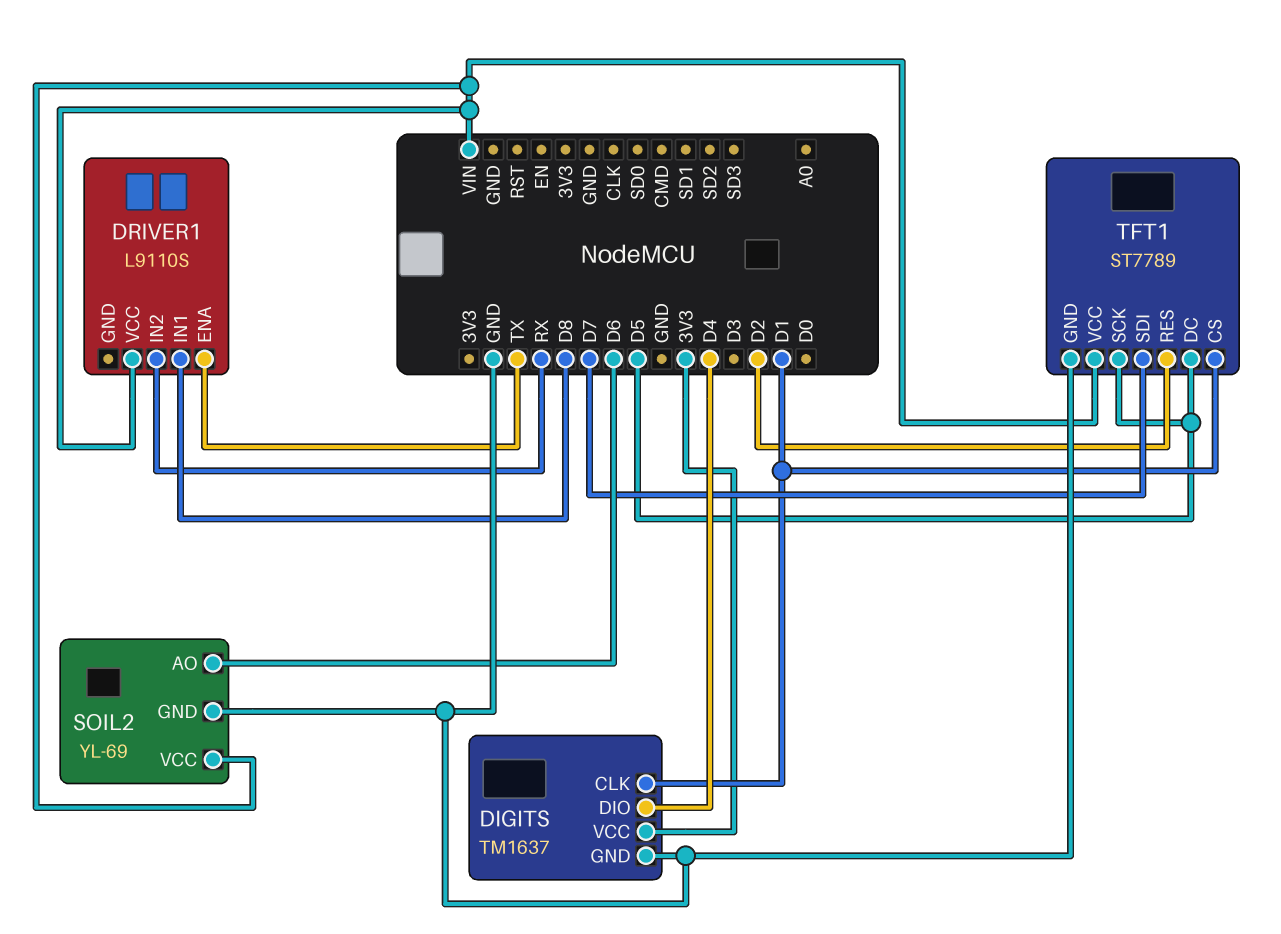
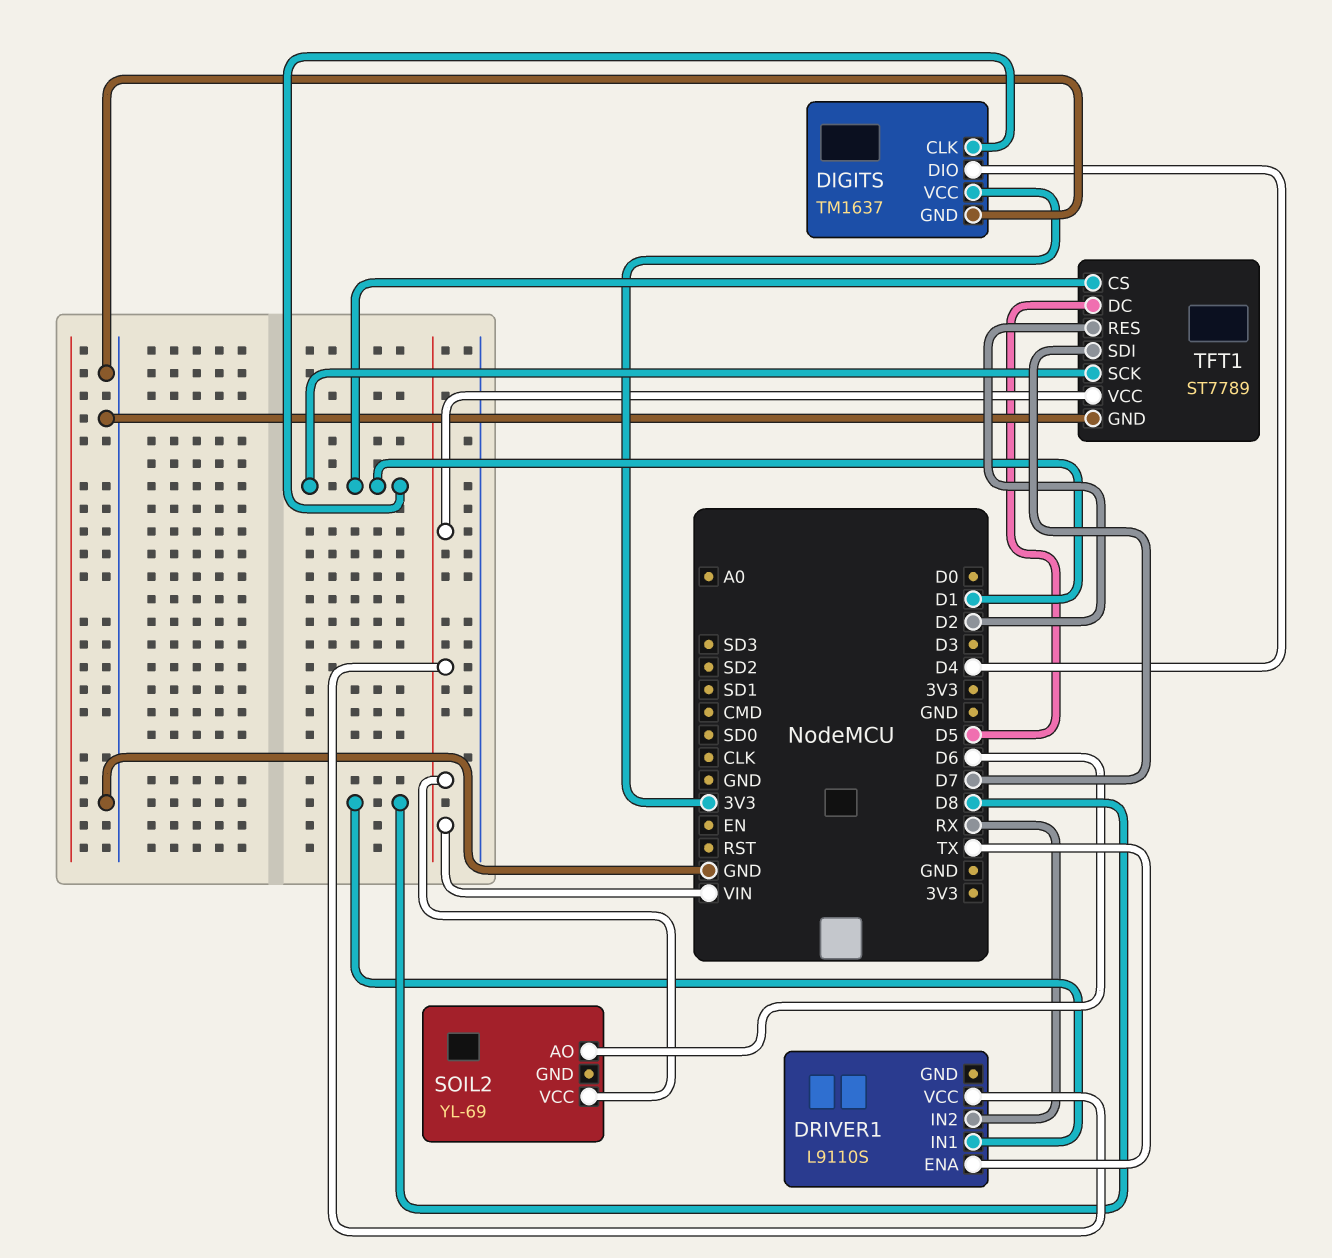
SOIL2 pin GND: GND -> none
TFT1 pin SCK: D5 -> D1

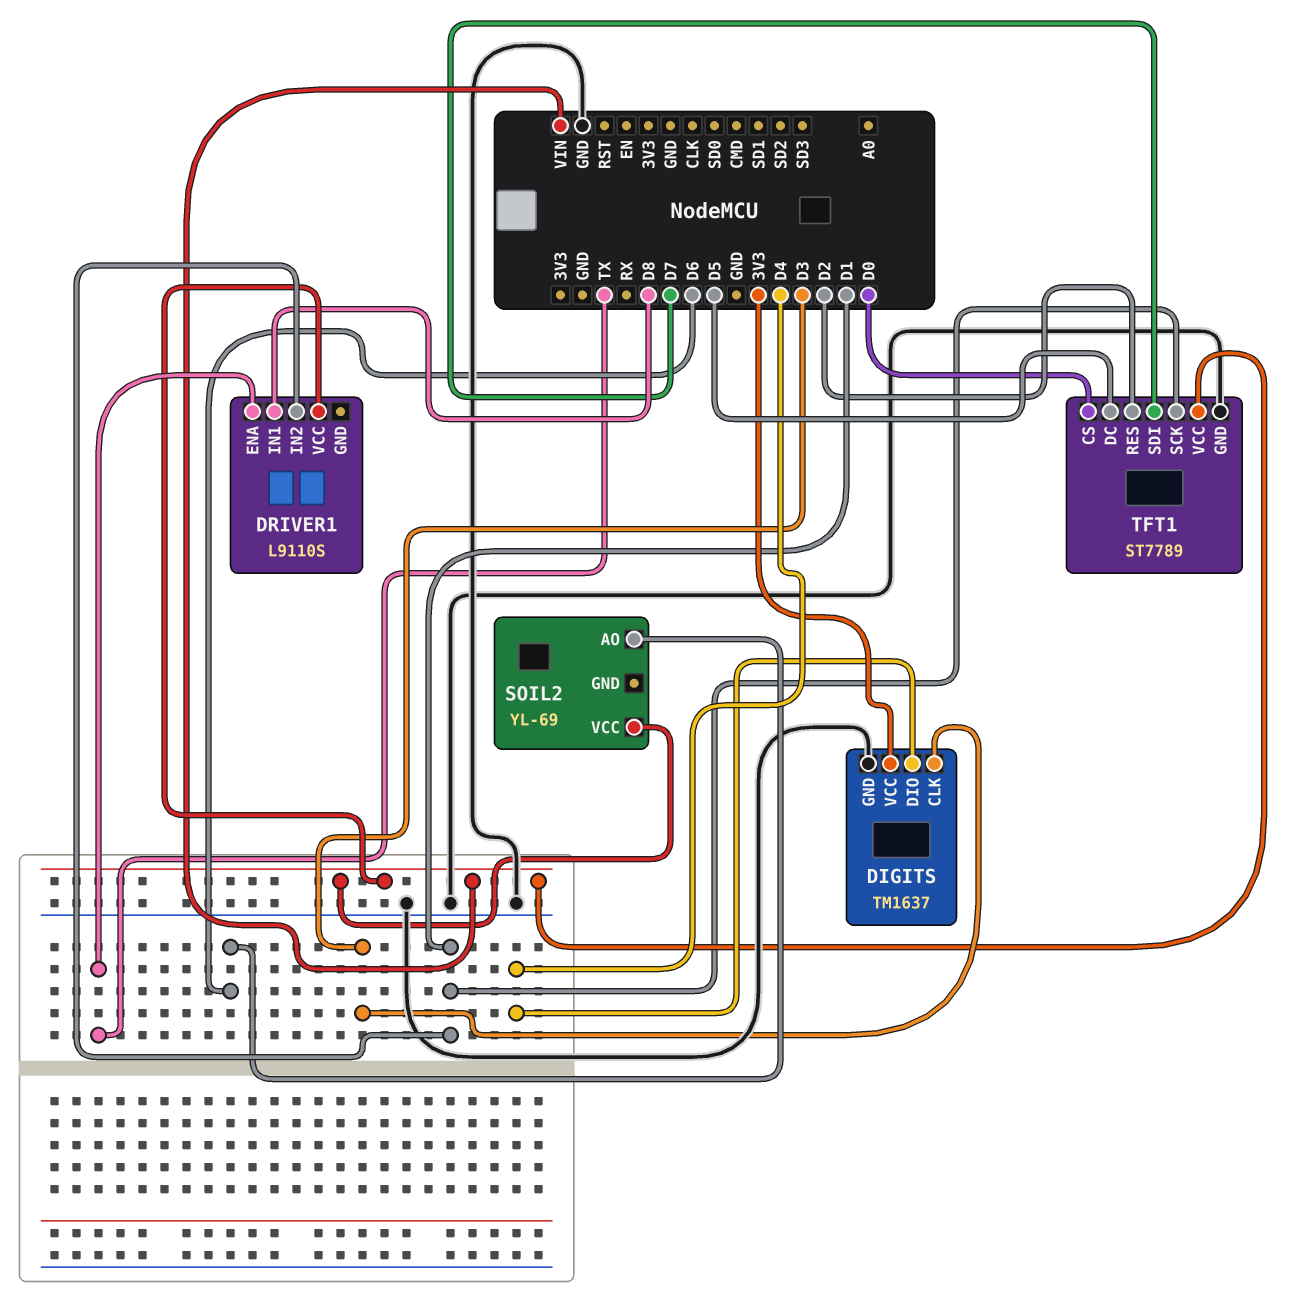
DIGITS pin CLK: D1 -> D3
DRIVER1 pin IN2: RX -> D1
TFT1 pin CS: D1 -> D0

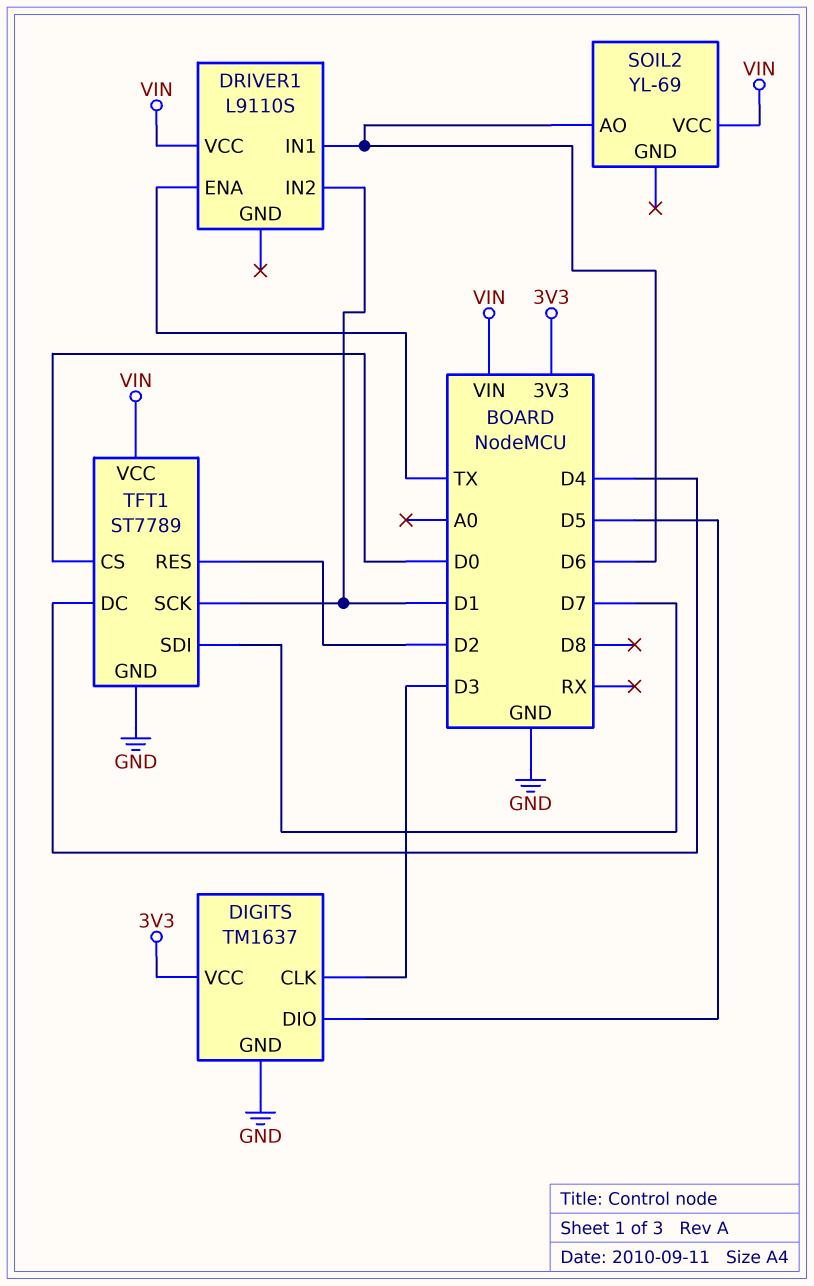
DIGITS pin DIO: D4 -> D5
DRIVER1 pin IN1: D8 -> D6
TFT1 pin DC: D5 -> D4

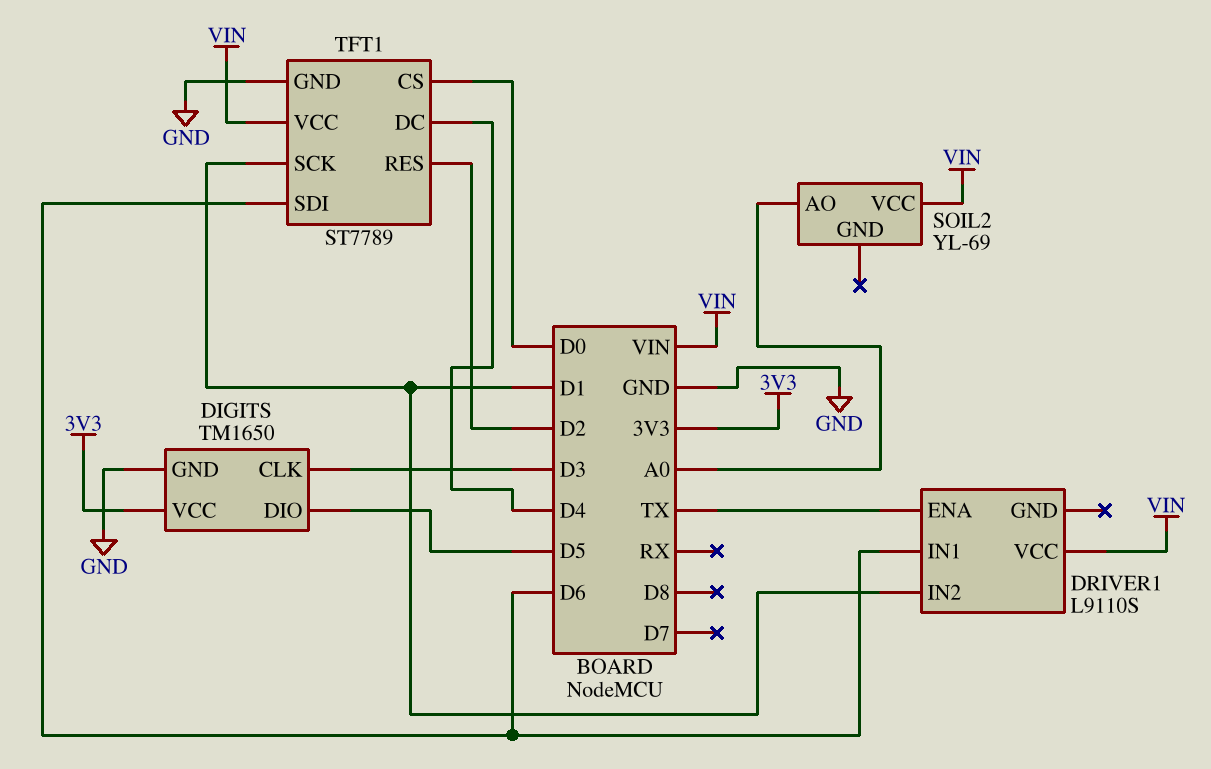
DIGITS: TM1637 -> TM1650
SOIL2 pin AO: D6 -> A0
TFT1 pin SDI: D7 -> D6

